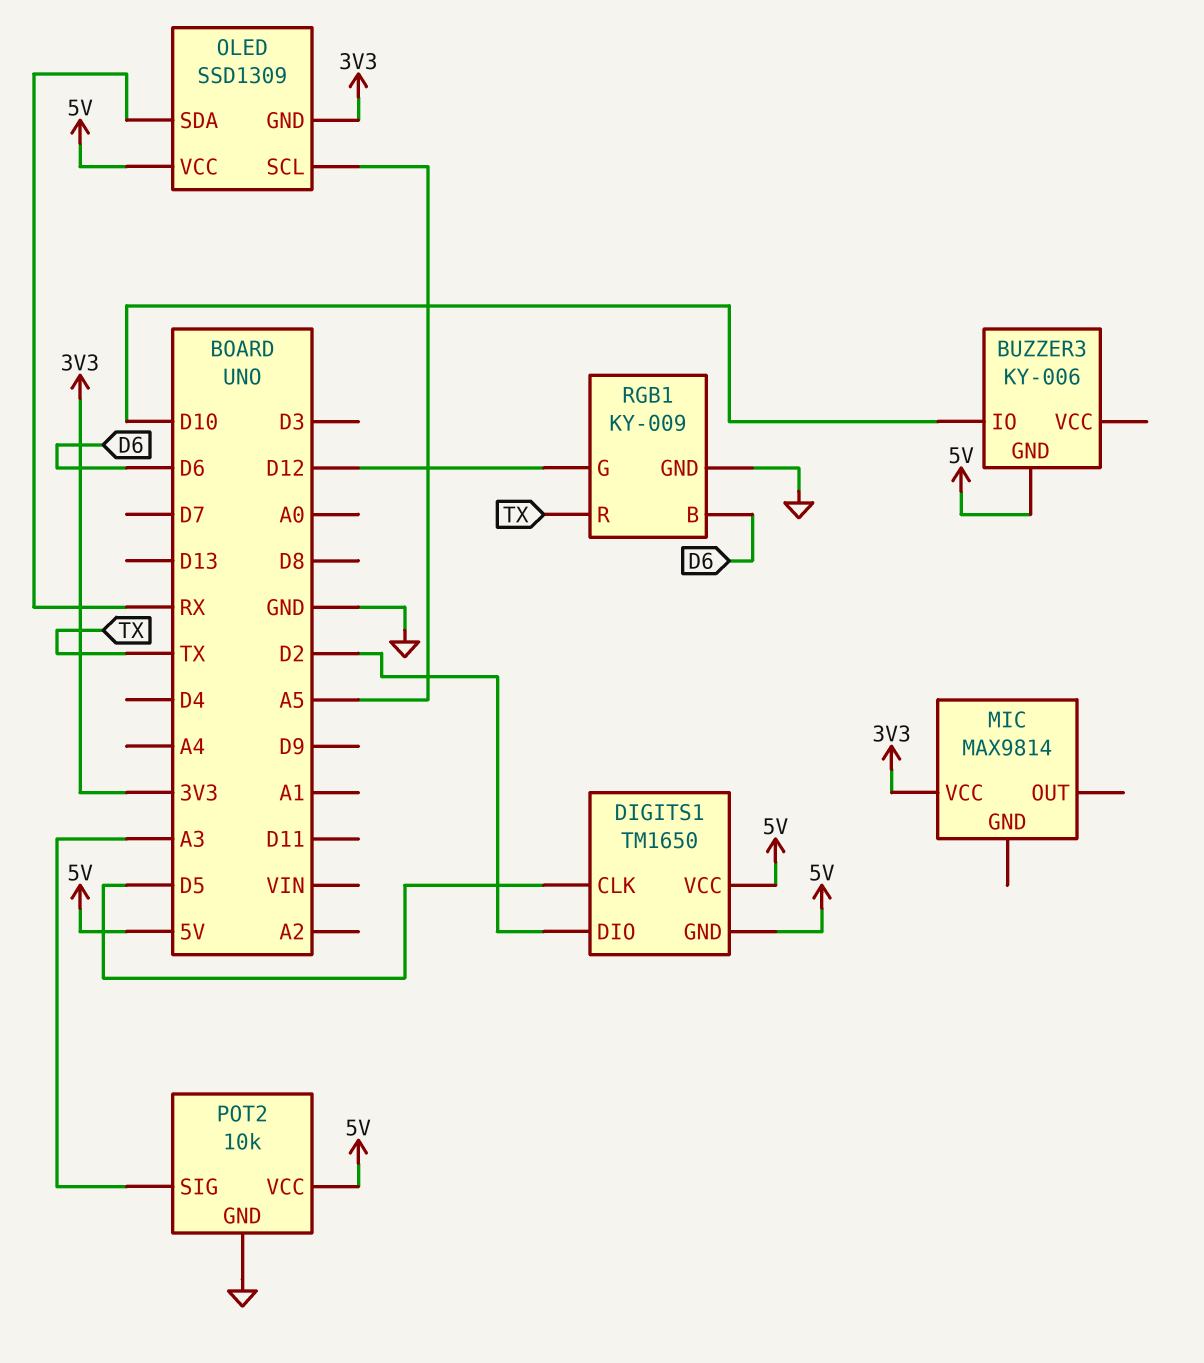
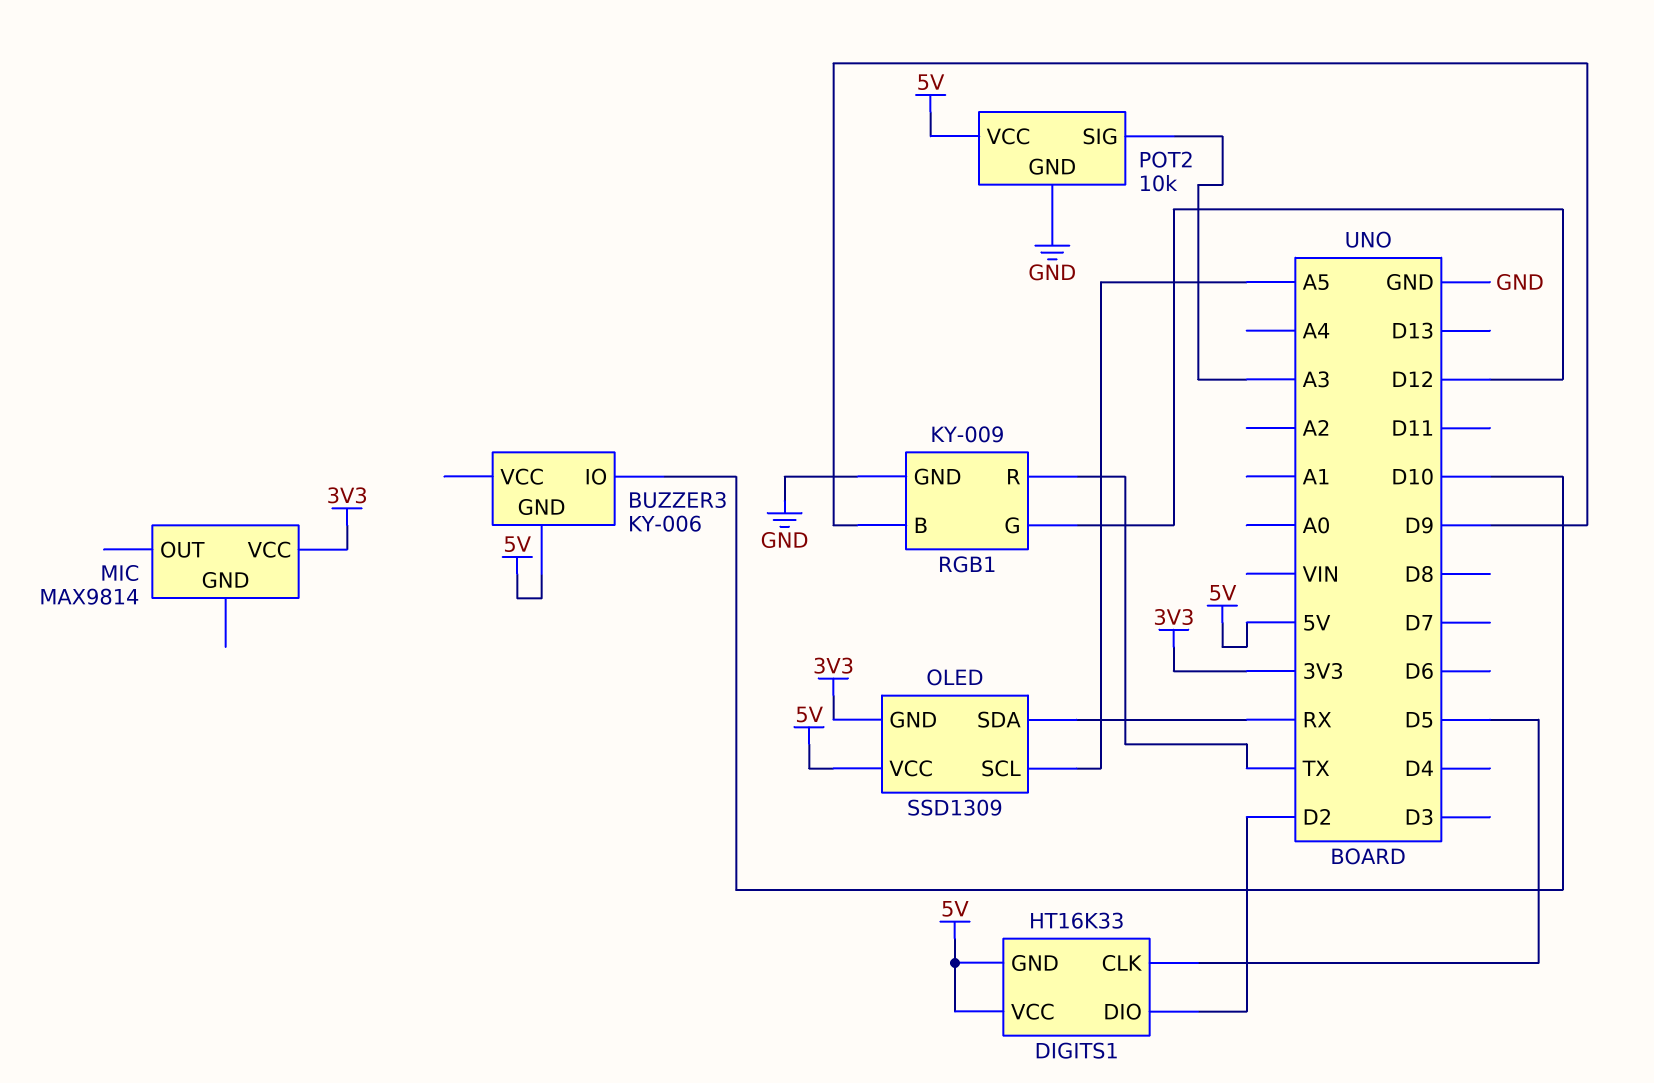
DIGITS1: TM1650 -> HT16K33
RGB1 pin B: D6 -> D9

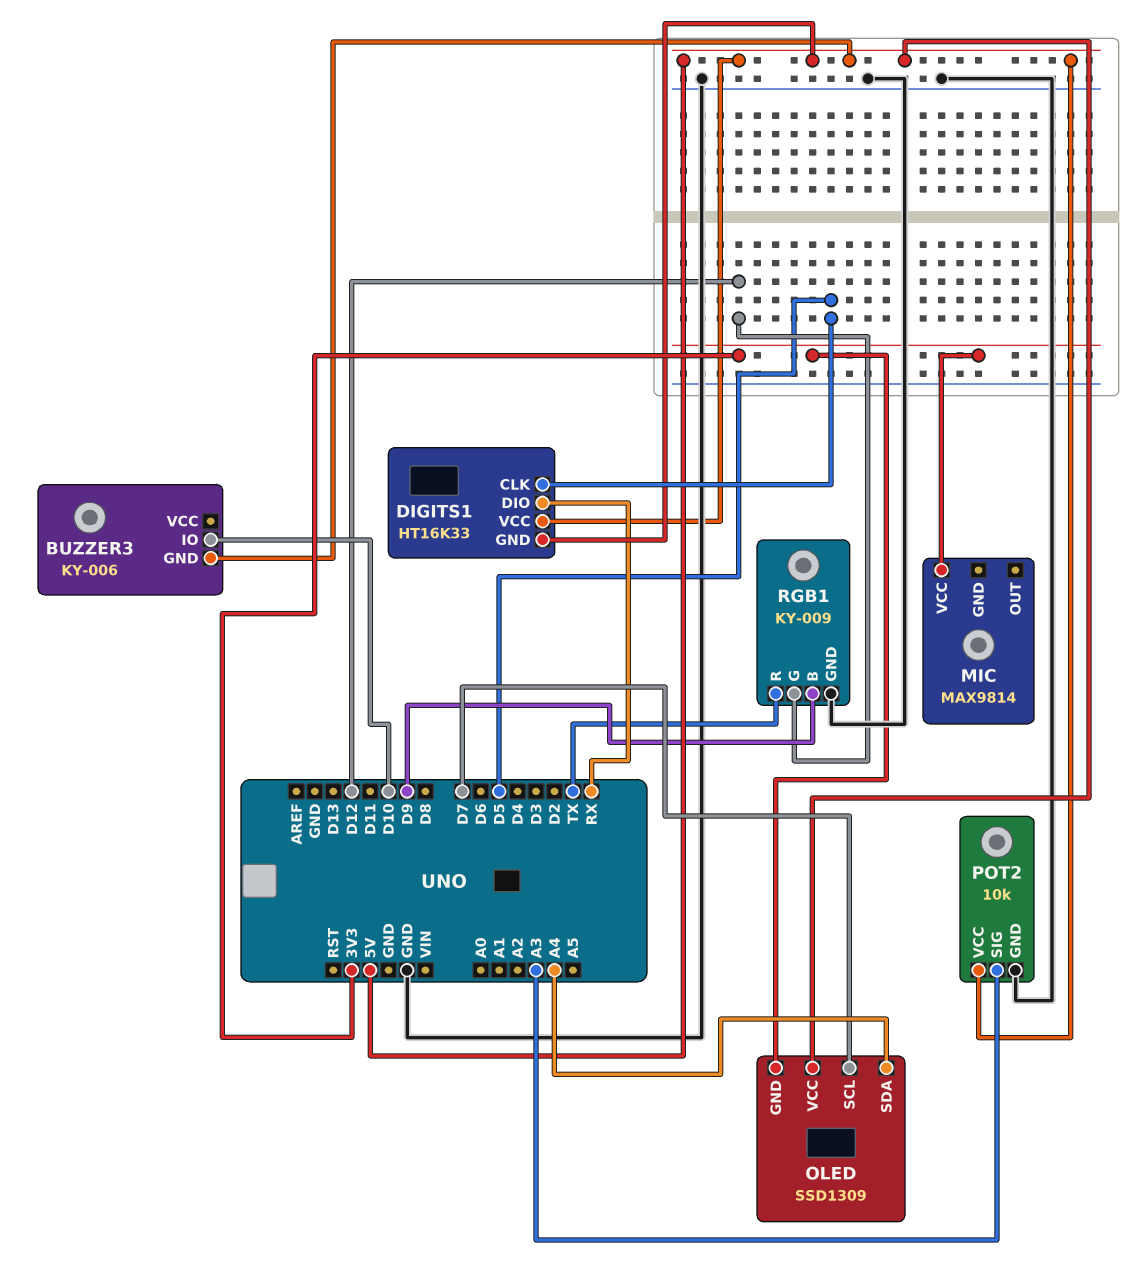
DIGITS1 pin DIO: D2 -> RX
OLED pin SCL: A5 -> D7
OLED pin SDA: RX -> A4

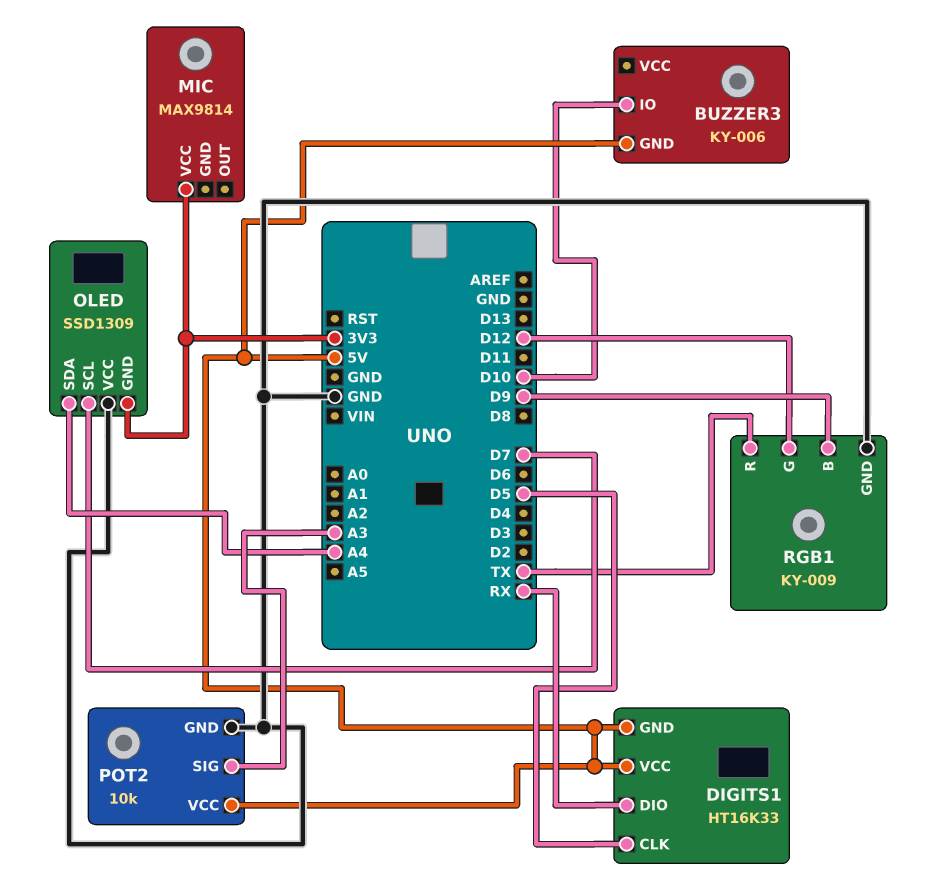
OLED pin VCC: 5V -> GND

